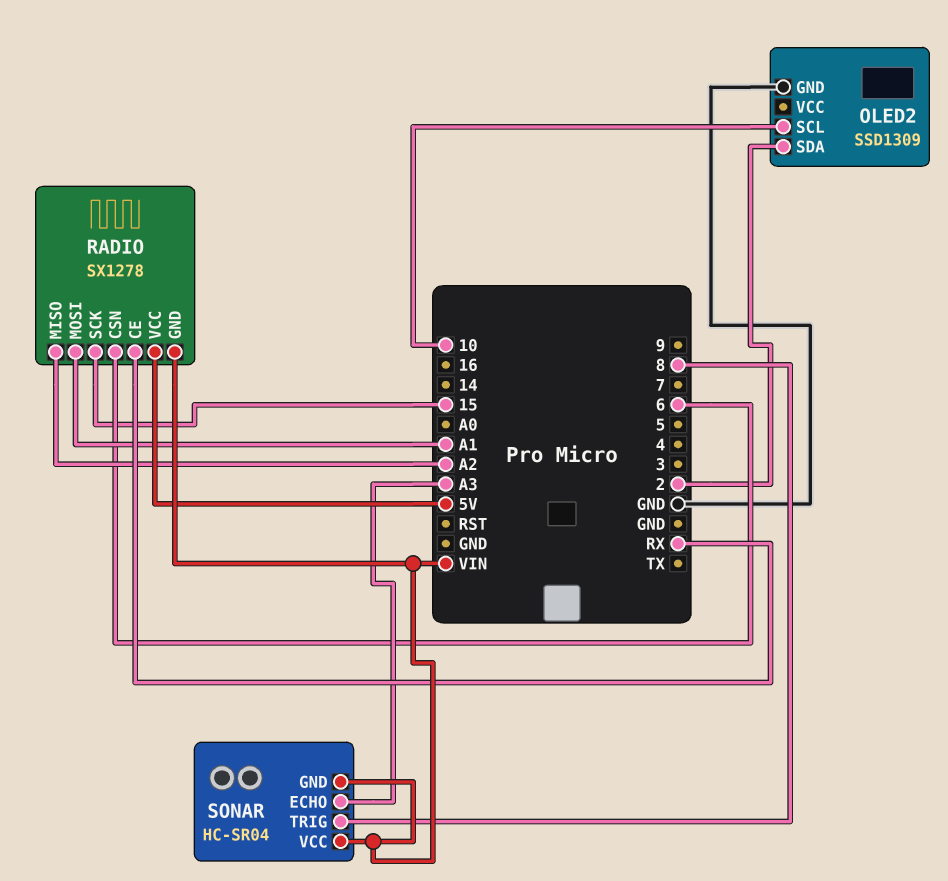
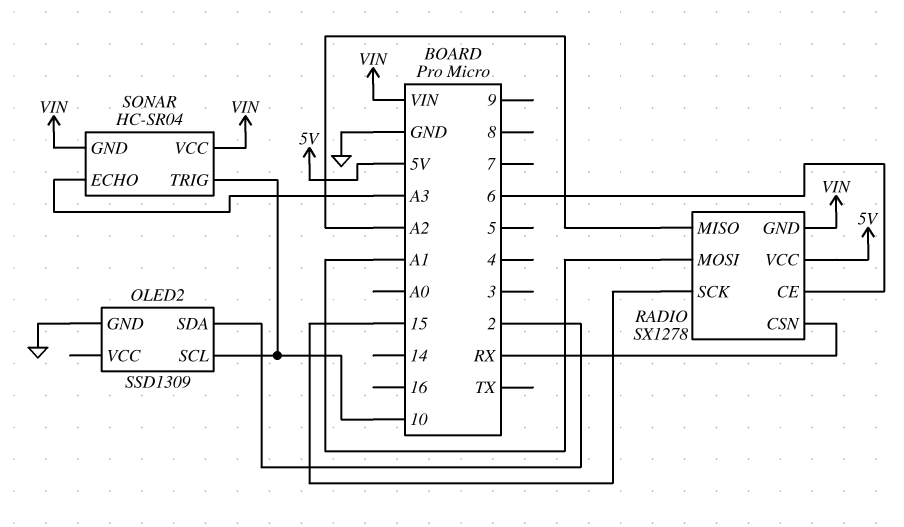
RADIO pin CE: RX -> 6
RADIO pin CSN: 6 -> RX
SONAR pin TRIG: 8 -> 10

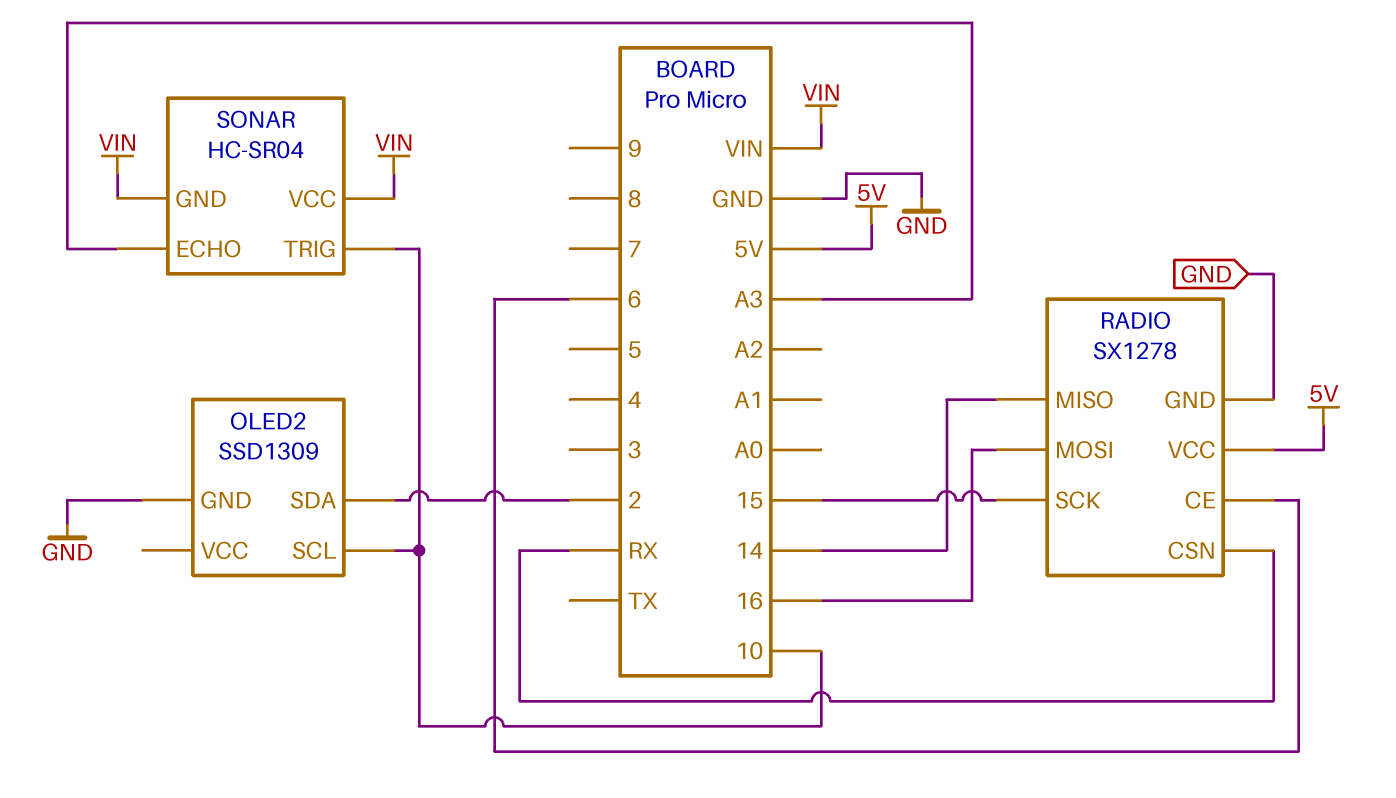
RADIO pin GND: VIN -> GND
RADIO pin MISO: A2 -> 14
RADIO pin MOSI: A1 -> 16

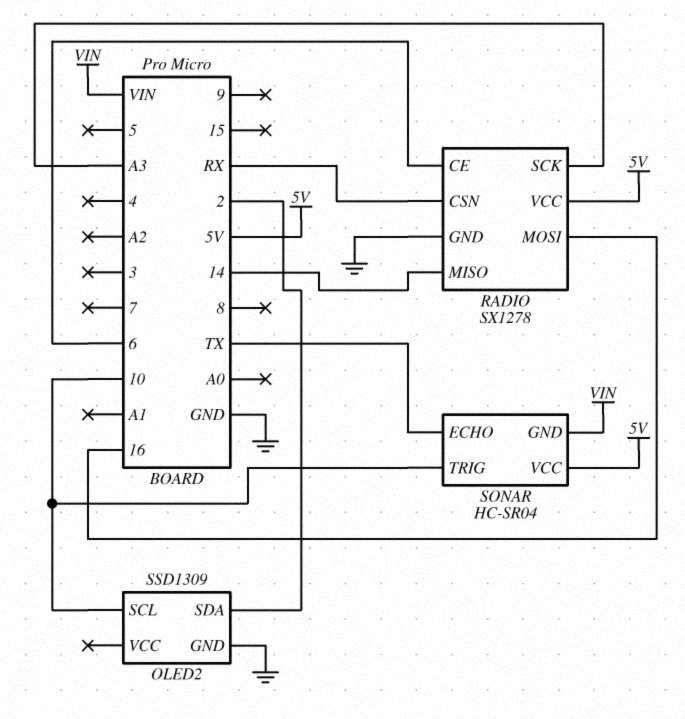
RADIO pin SCK: 15 -> A3
SONAR pin ECHO: A3 -> TX
SONAR pin VCC: VIN -> 5V

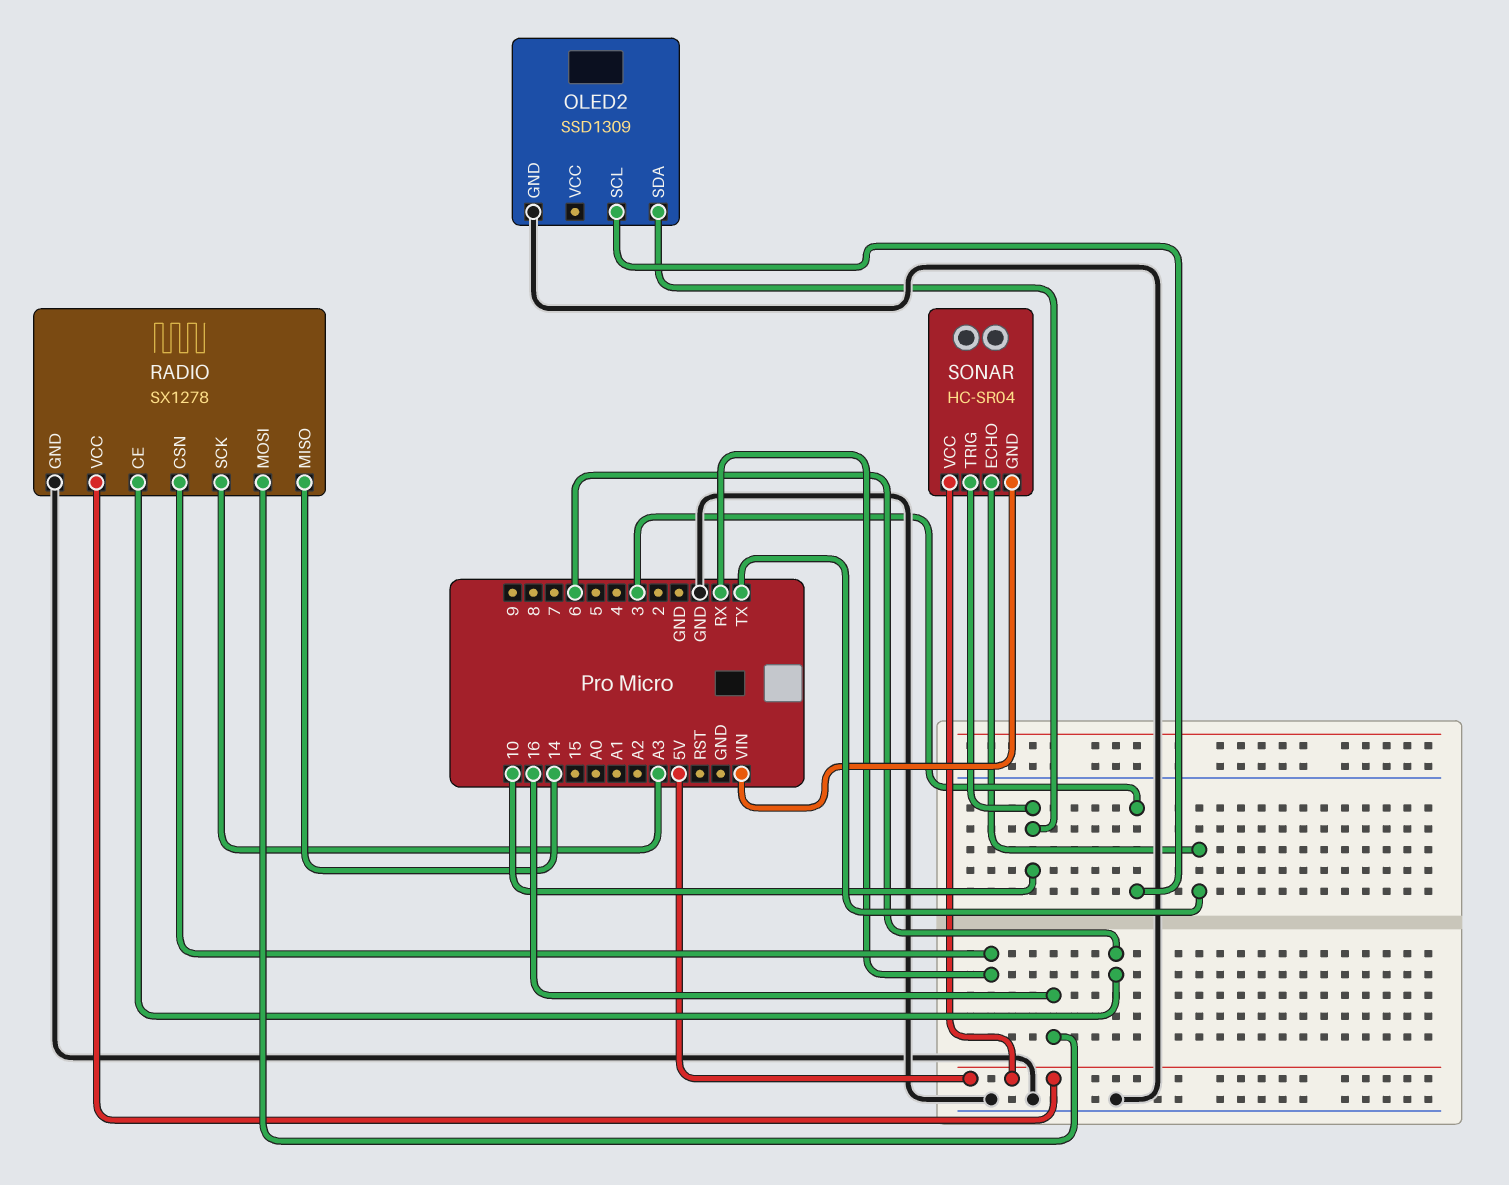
OLED2 pin SCL: 10 -> 3
OLED2 pin SDA: 2 -> 10

